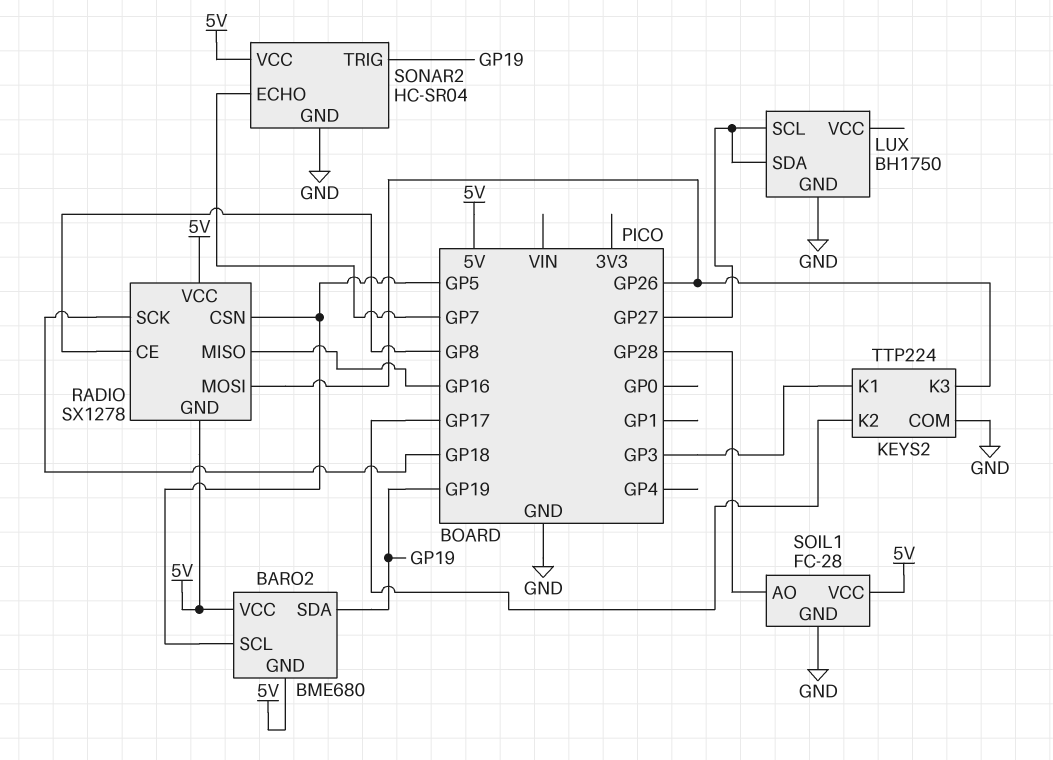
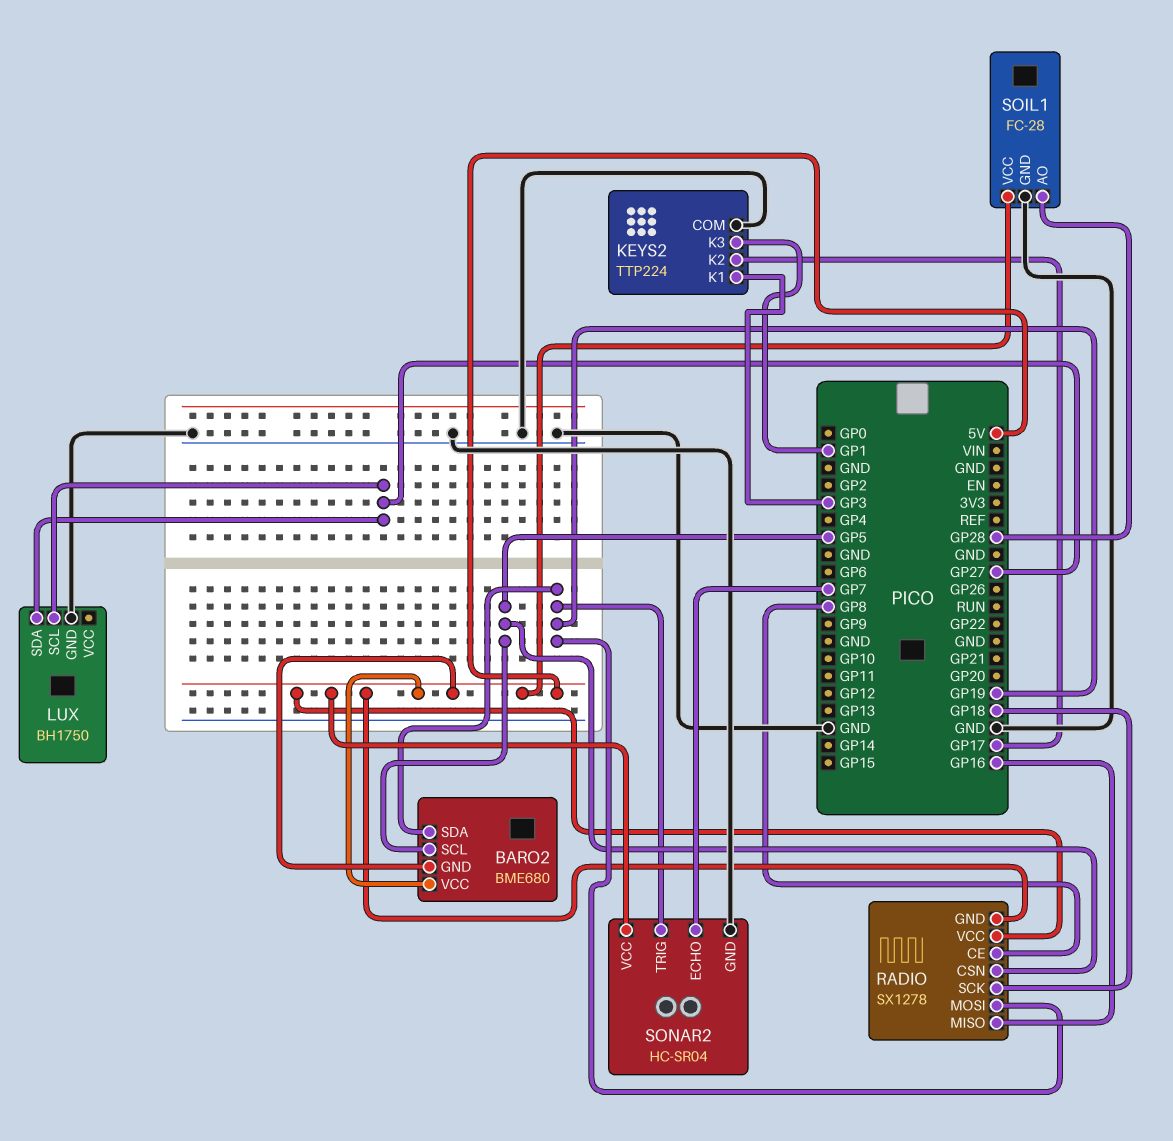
KEYS2 pin K3: GP26 -> GP1
RADIO pin MOSI: GP26 -> GP19

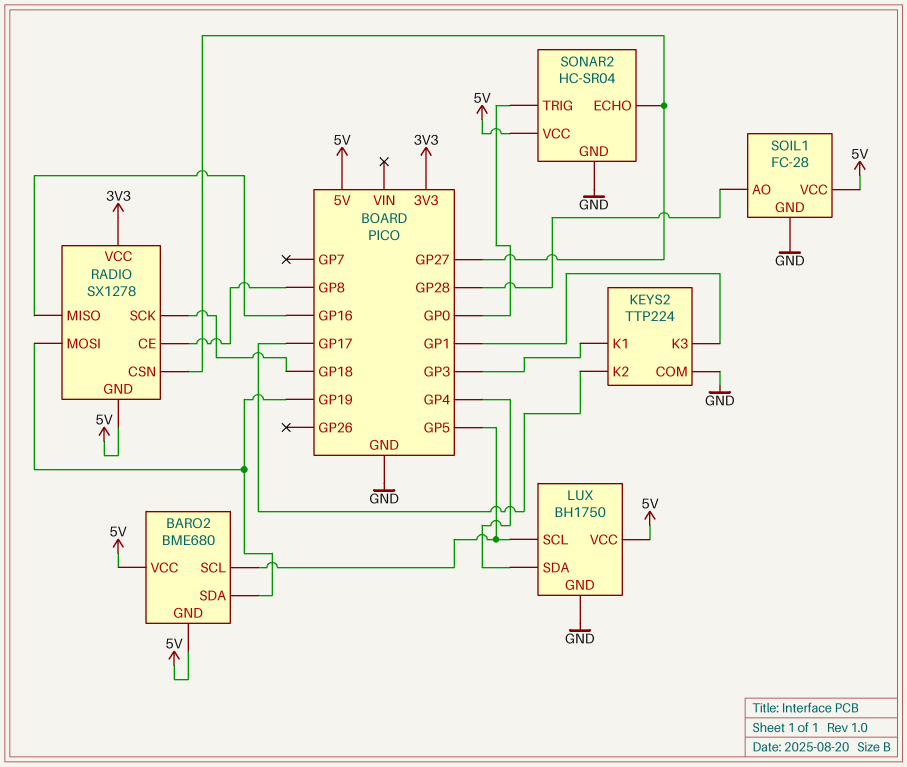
LUX pin SCL: GP27 -> GP5
LUX pin SDA: GP27 -> GP4
LUX pin VCC: none -> 5V
RADIO pin CSN: GP5 -> GP27
RADIO pin VCC: 5V -> 3V3
SONAR2 pin ECHO: GP7 -> GP27
SONAR2 pin TRIG: GP19 -> GP0

